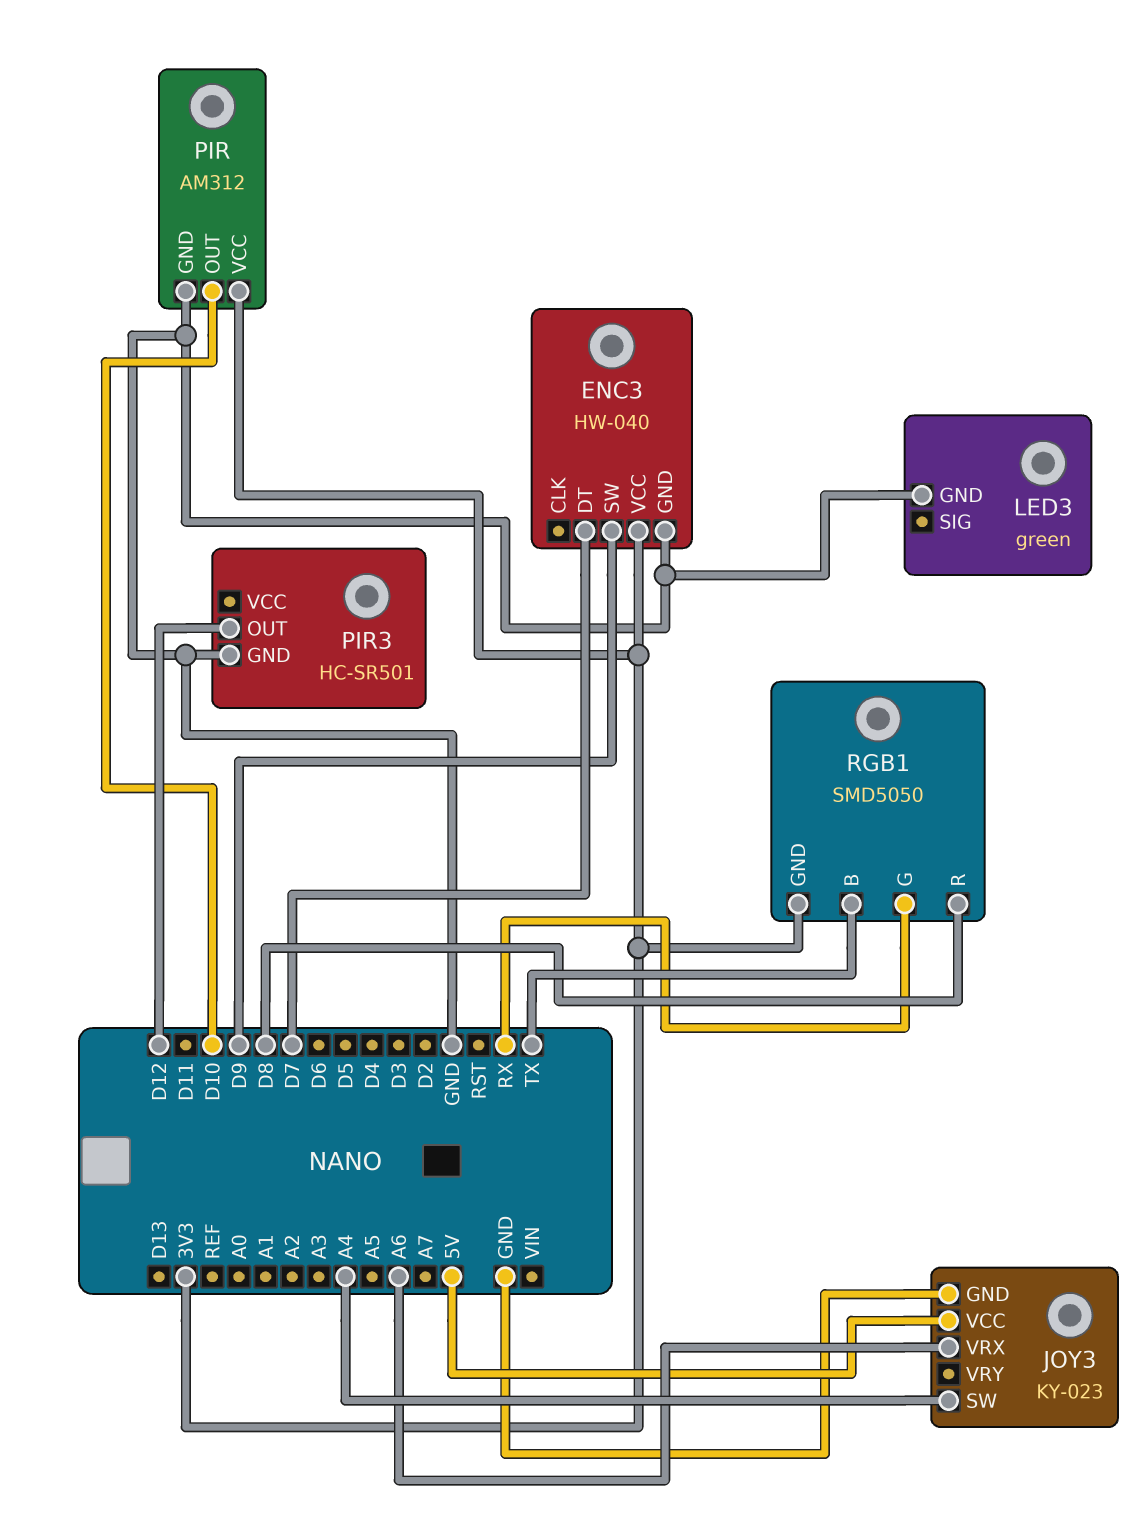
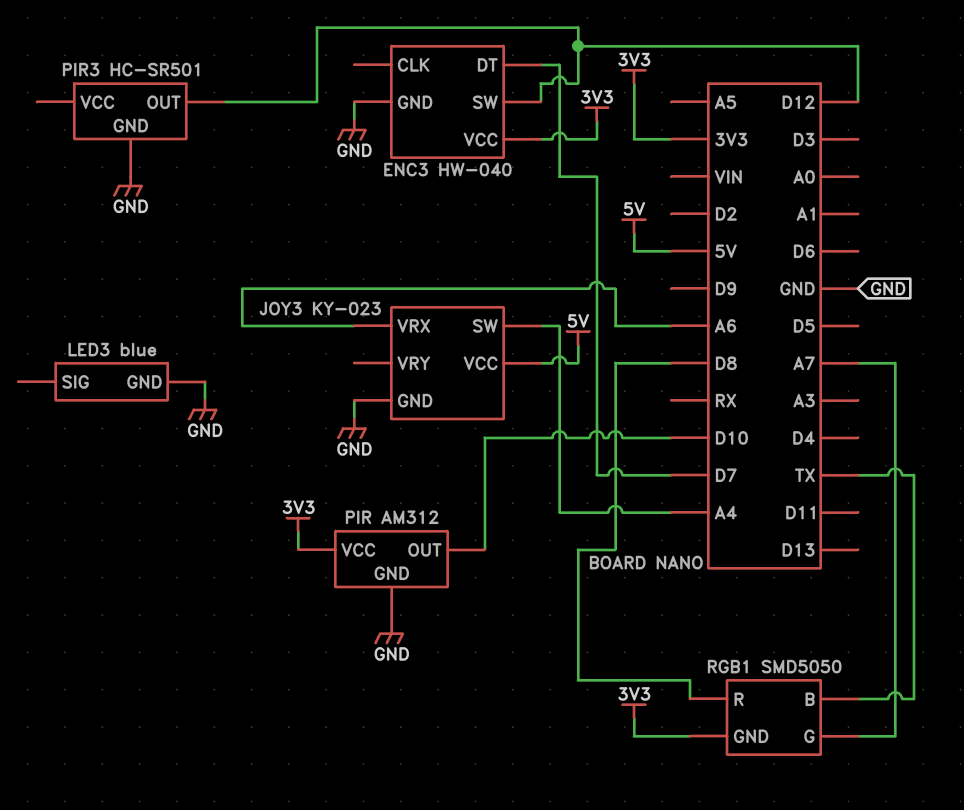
ENC3 pin SW: D9 -> D12
LED3: green -> blue
RGB1 pin G: RX -> A7

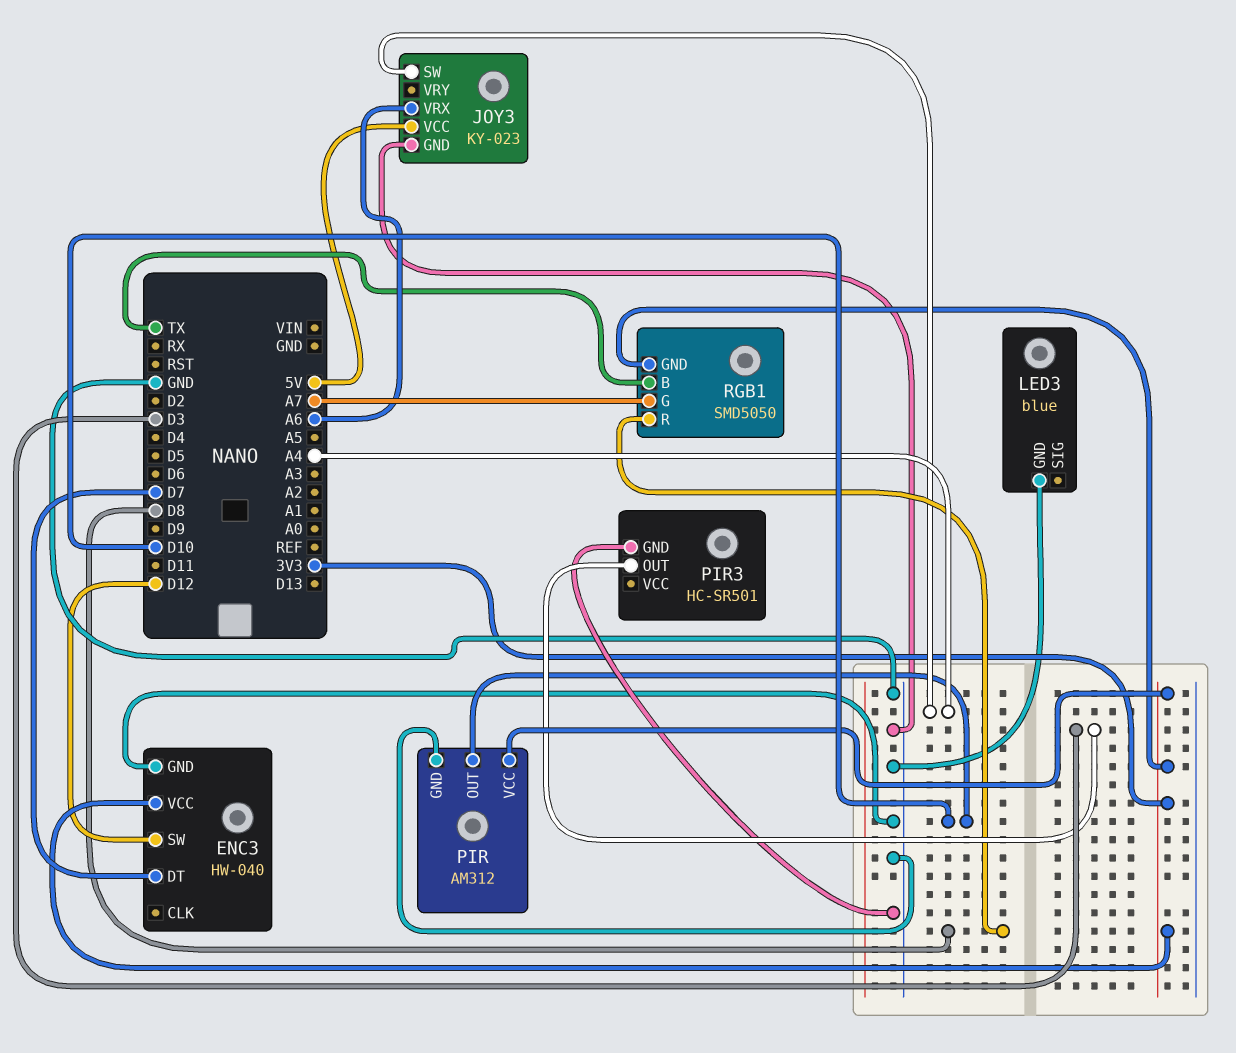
PIR3 pin OUT: D12 -> D3

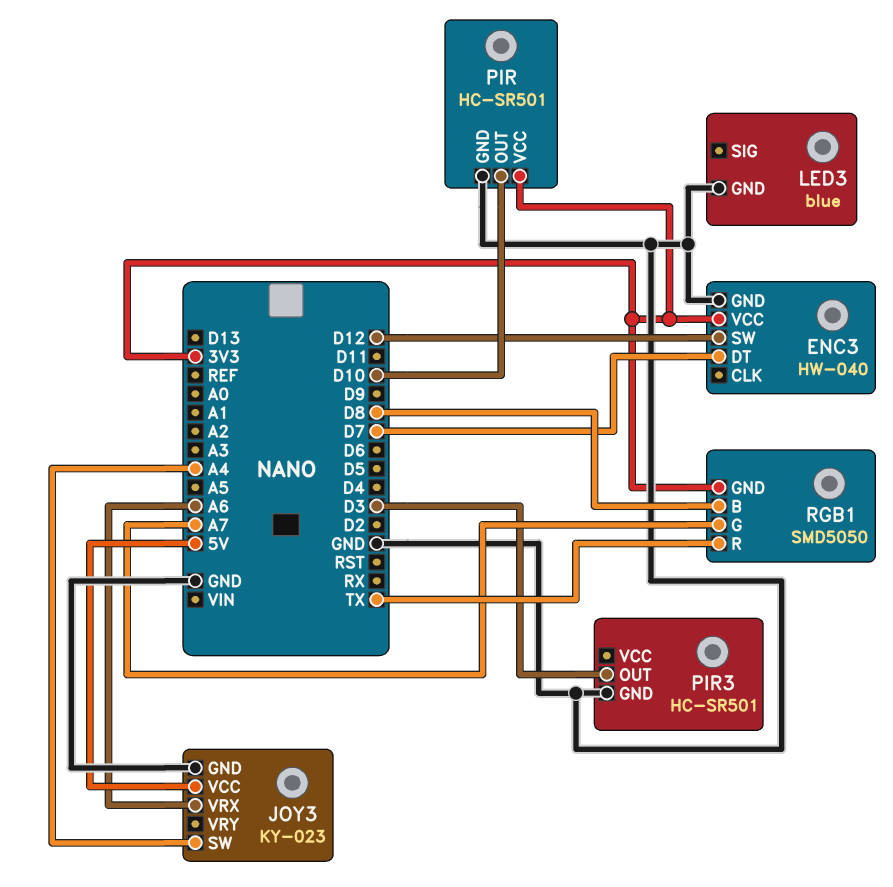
PIR: AM312 -> HC-SR501
RGB1 pin B: TX -> D8
RGB1 pin R: D8 -> TX

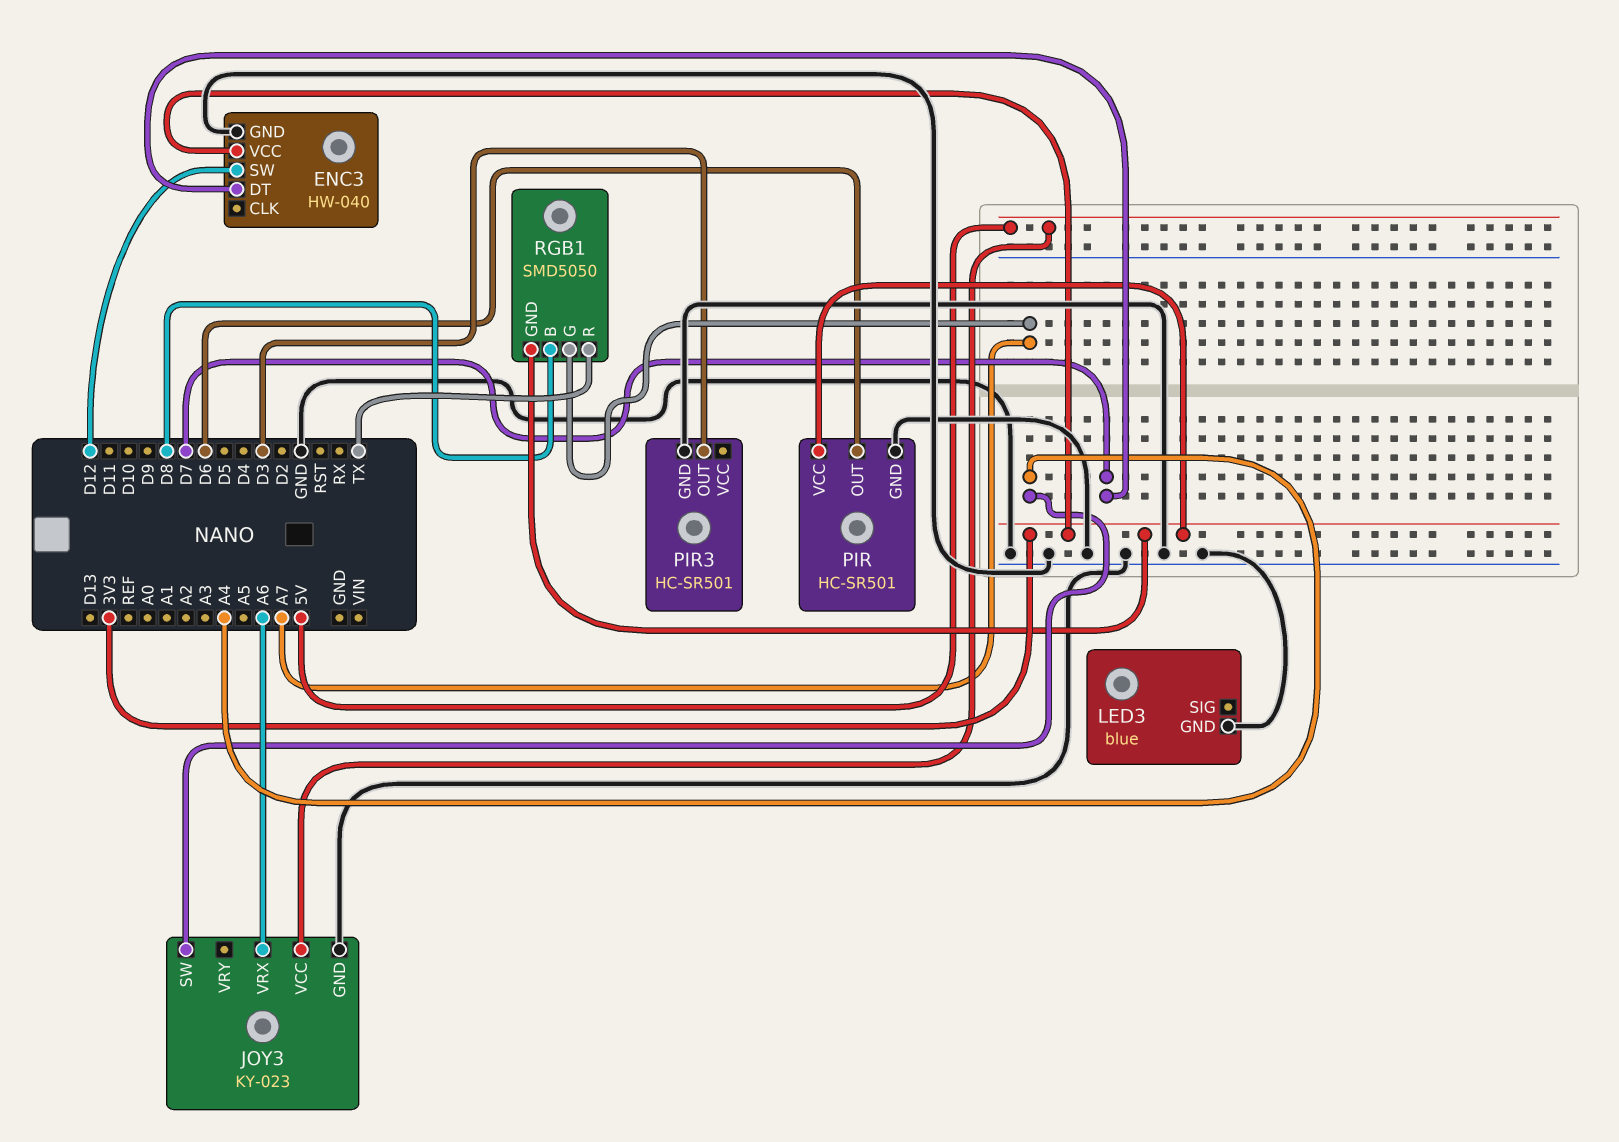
PIR pin OUT: D10 -> D6

